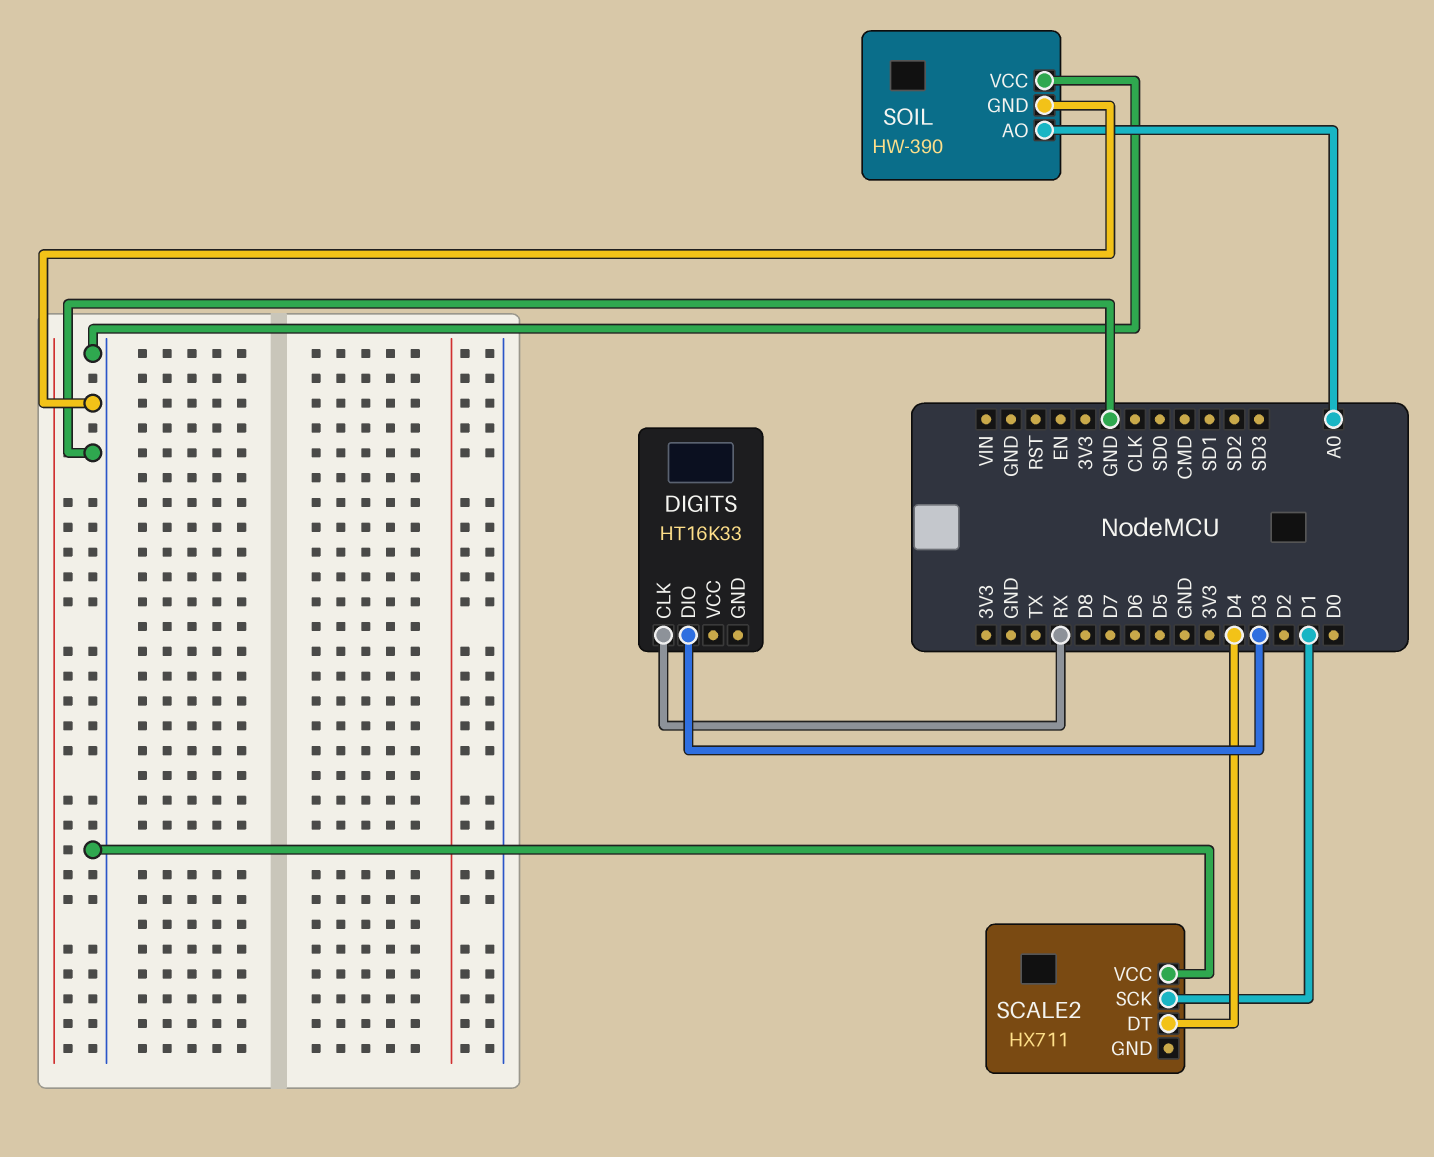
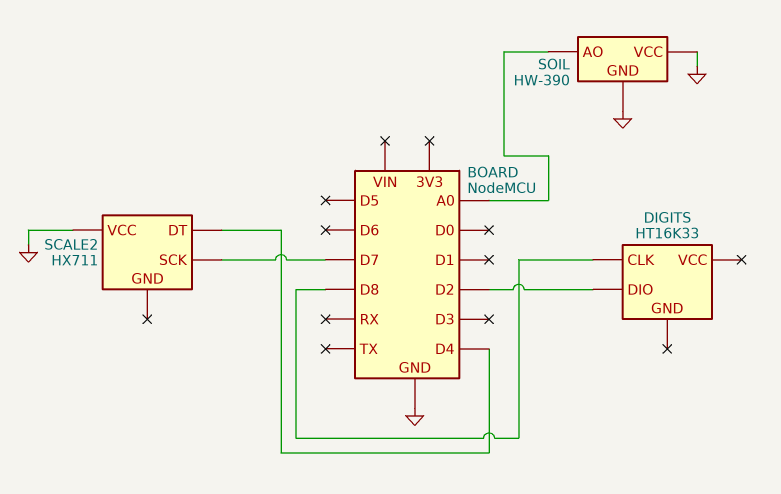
DIGITS pin CLK: RX -> D8
DIGITS pin DIO: D3 -> D2
SCALE2 pin SCK: D1 -> D7

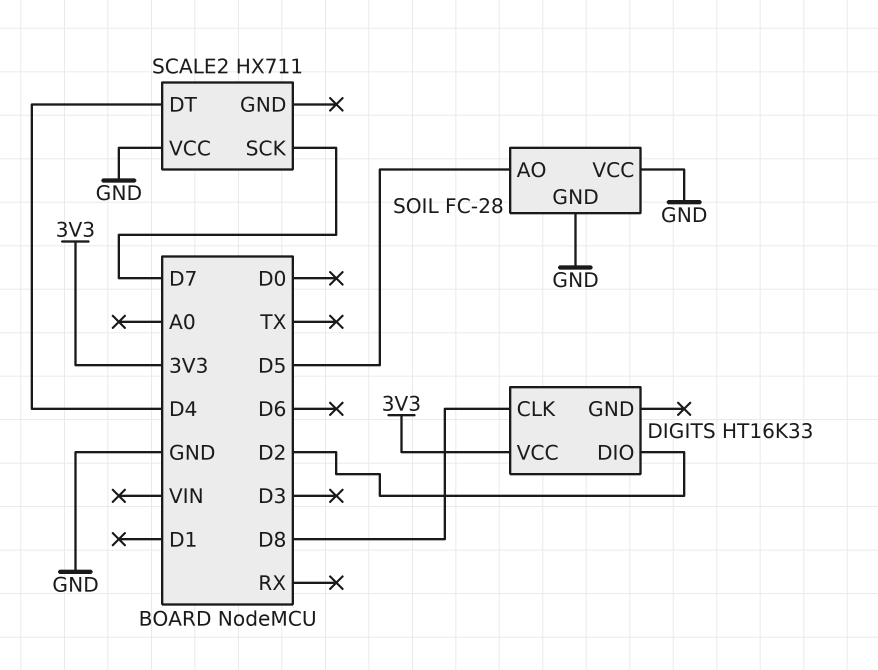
DIGITS pin VCC: none -> 3V3
SOIL: HW-390 -> FC-28
SOIL pin AO: A0 -> D5

